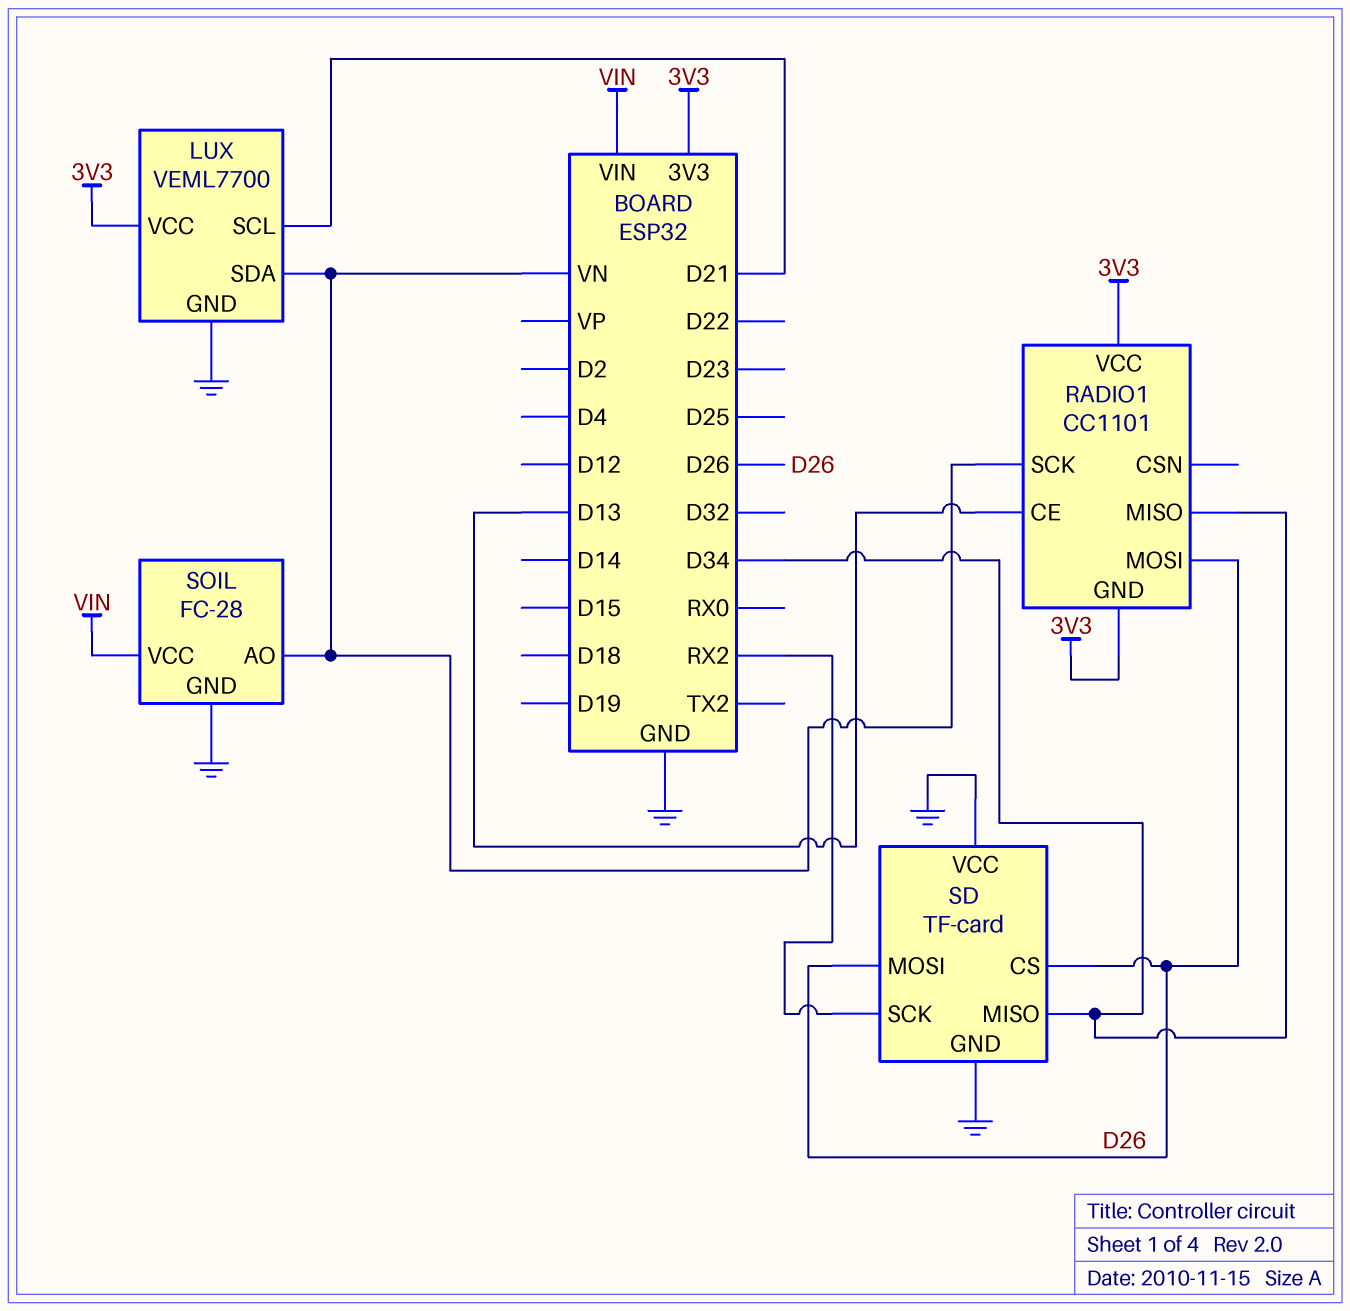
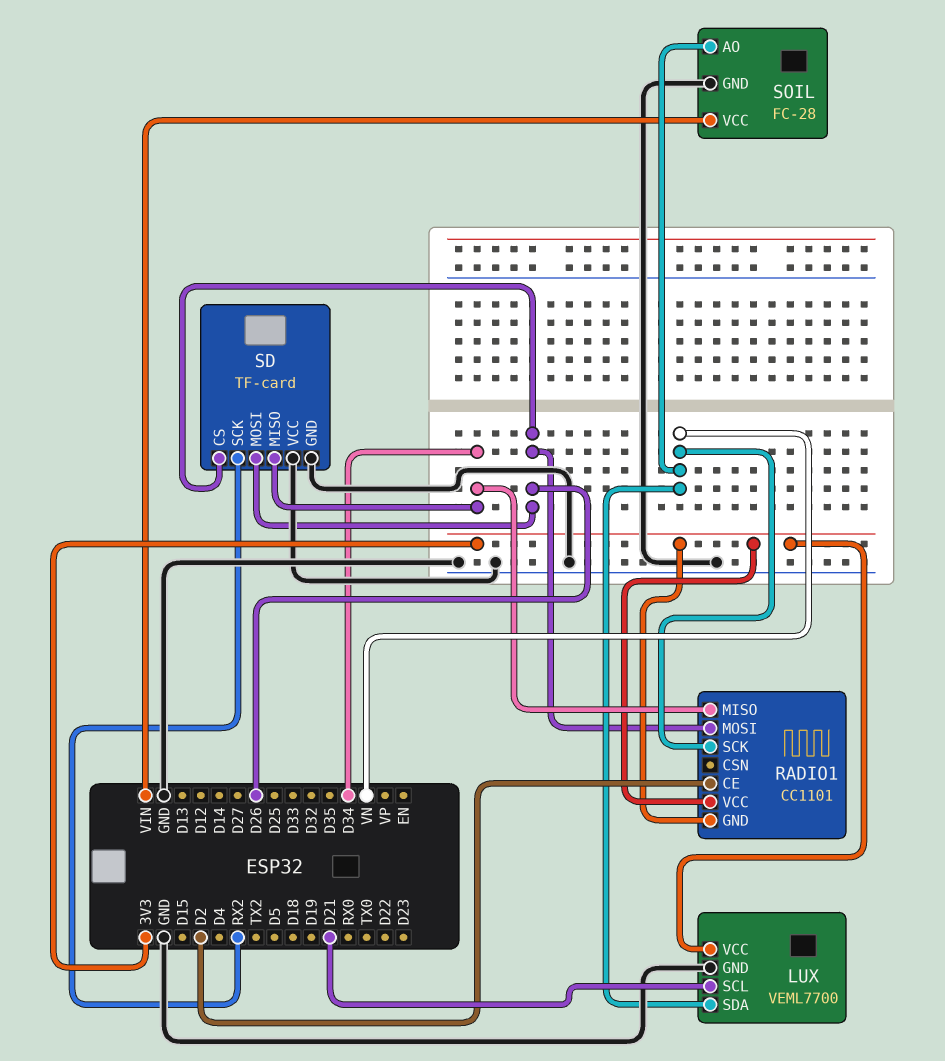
RADIO1 pin CE: D13 -> D2

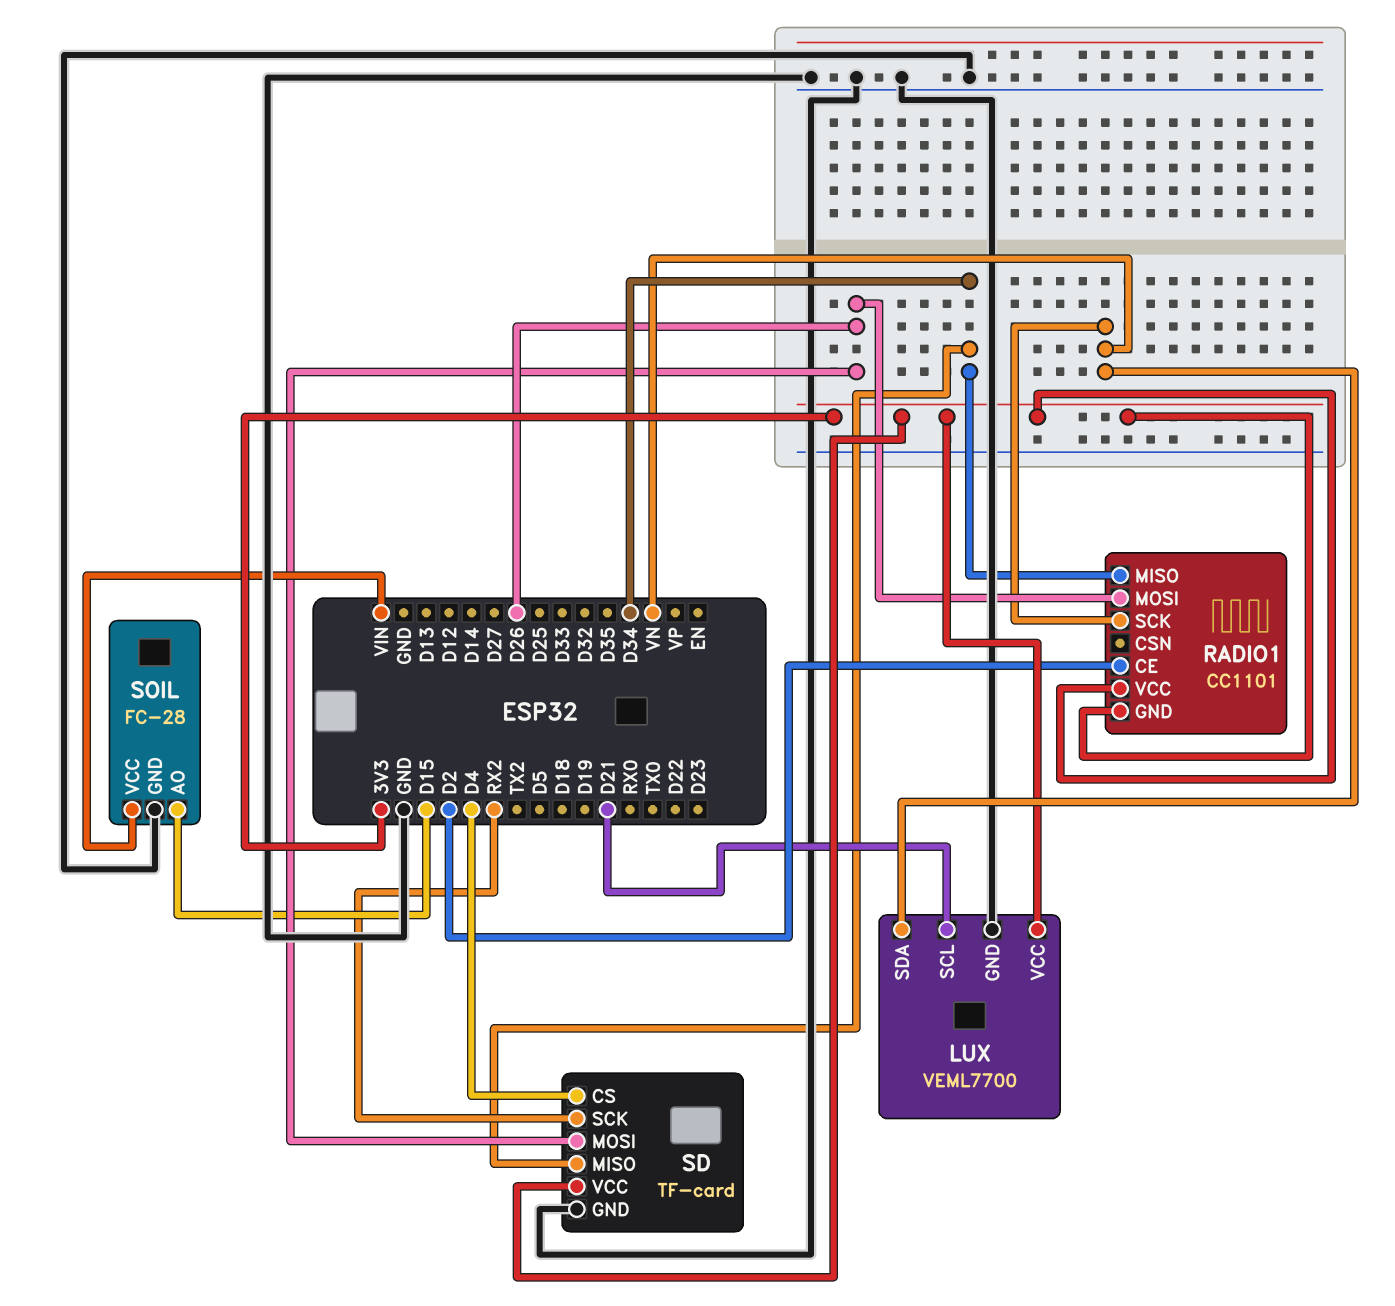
SD pin CS: D26 -> D4
SD pin VCC: GND -> 3V3
SOIL pin AO: VN -> D15

